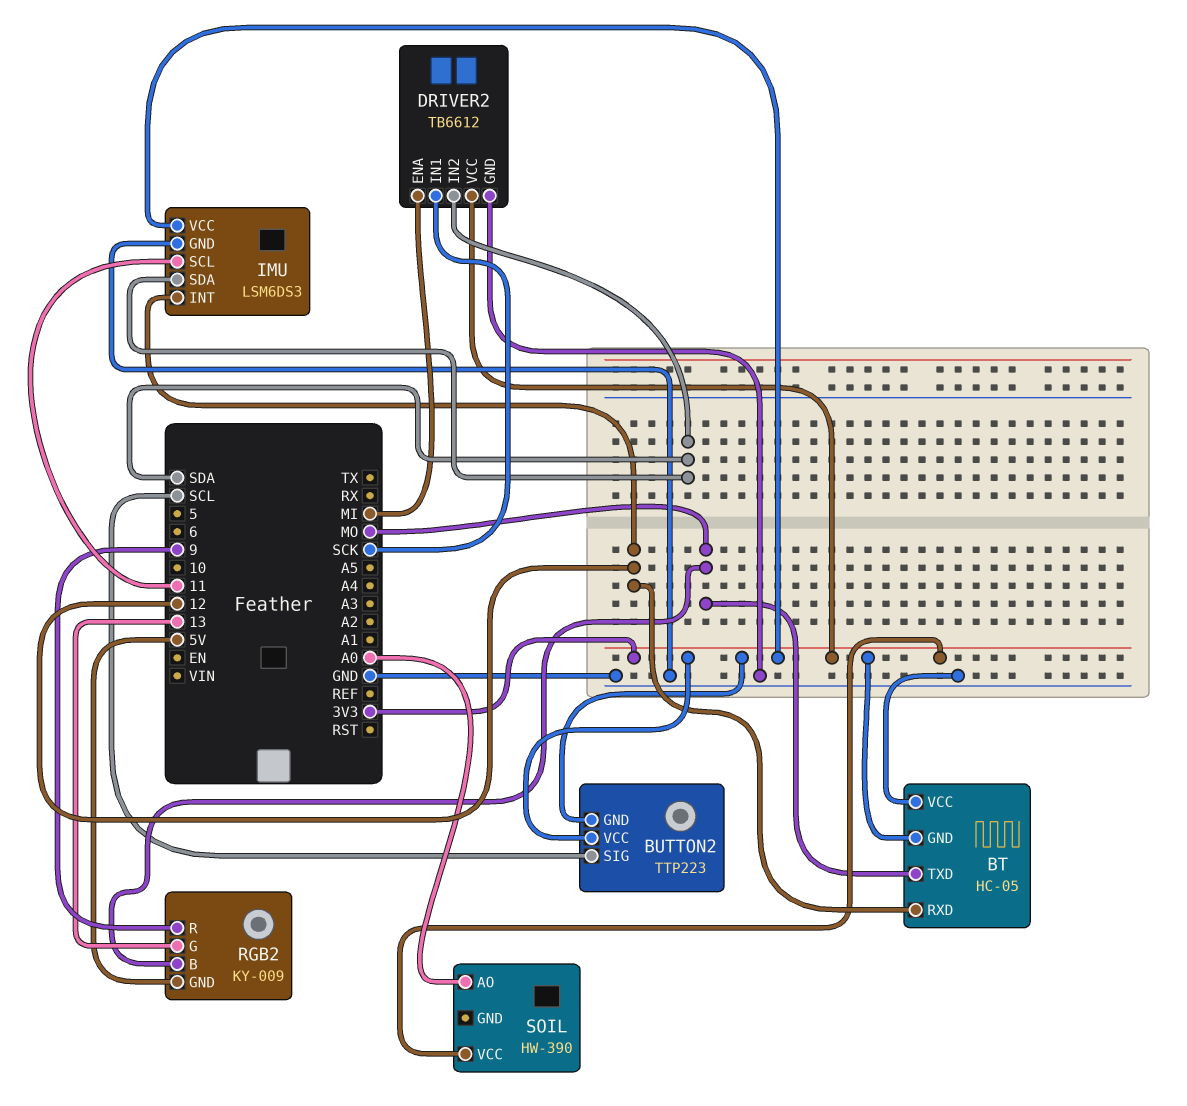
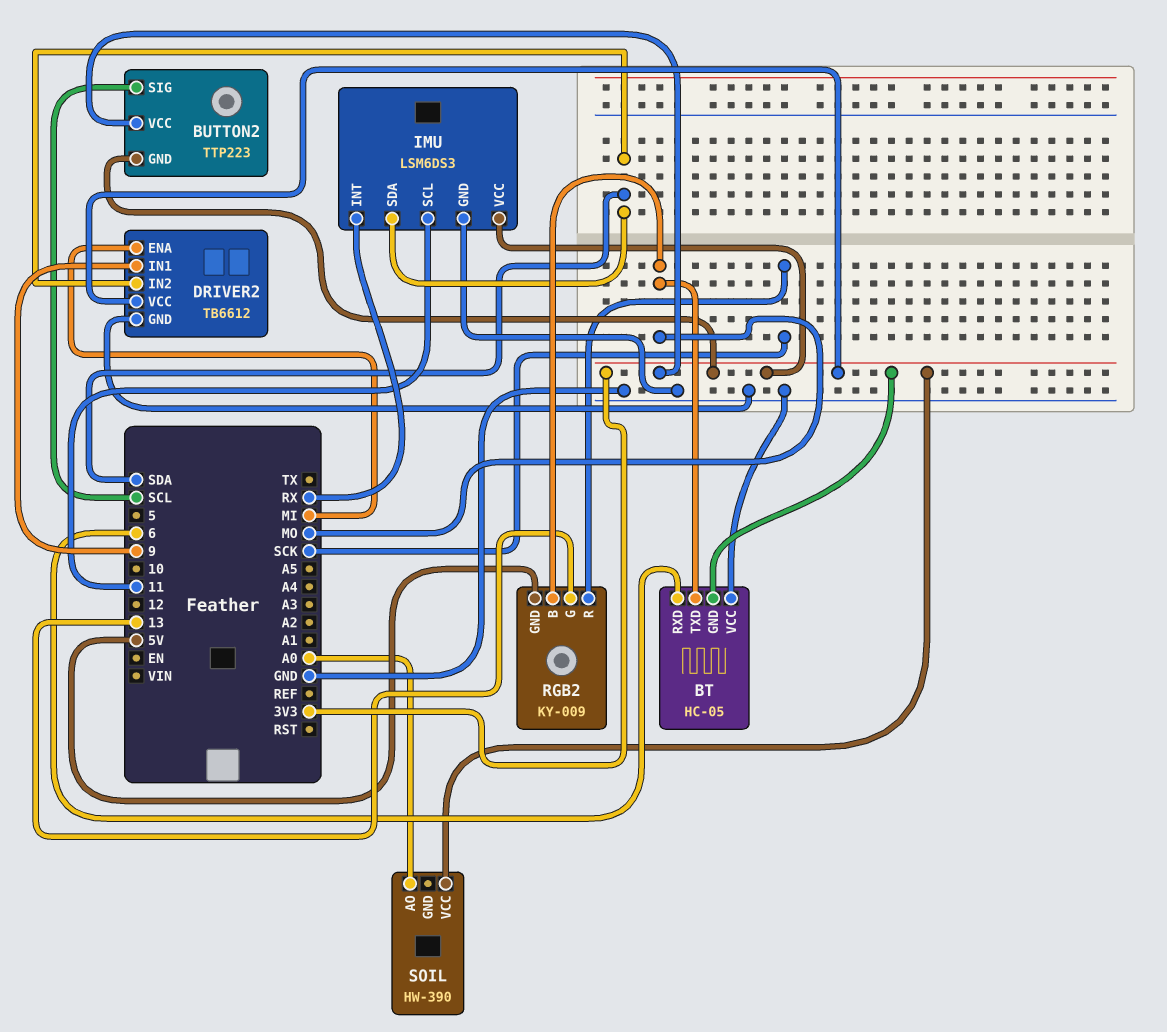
BT pin RXD: 12 -> 6
DRIVER2 pin IN1: SCK -> 9
IMU pin INT: 12 -> RX
RGB2 pin R: 9 -> SCK

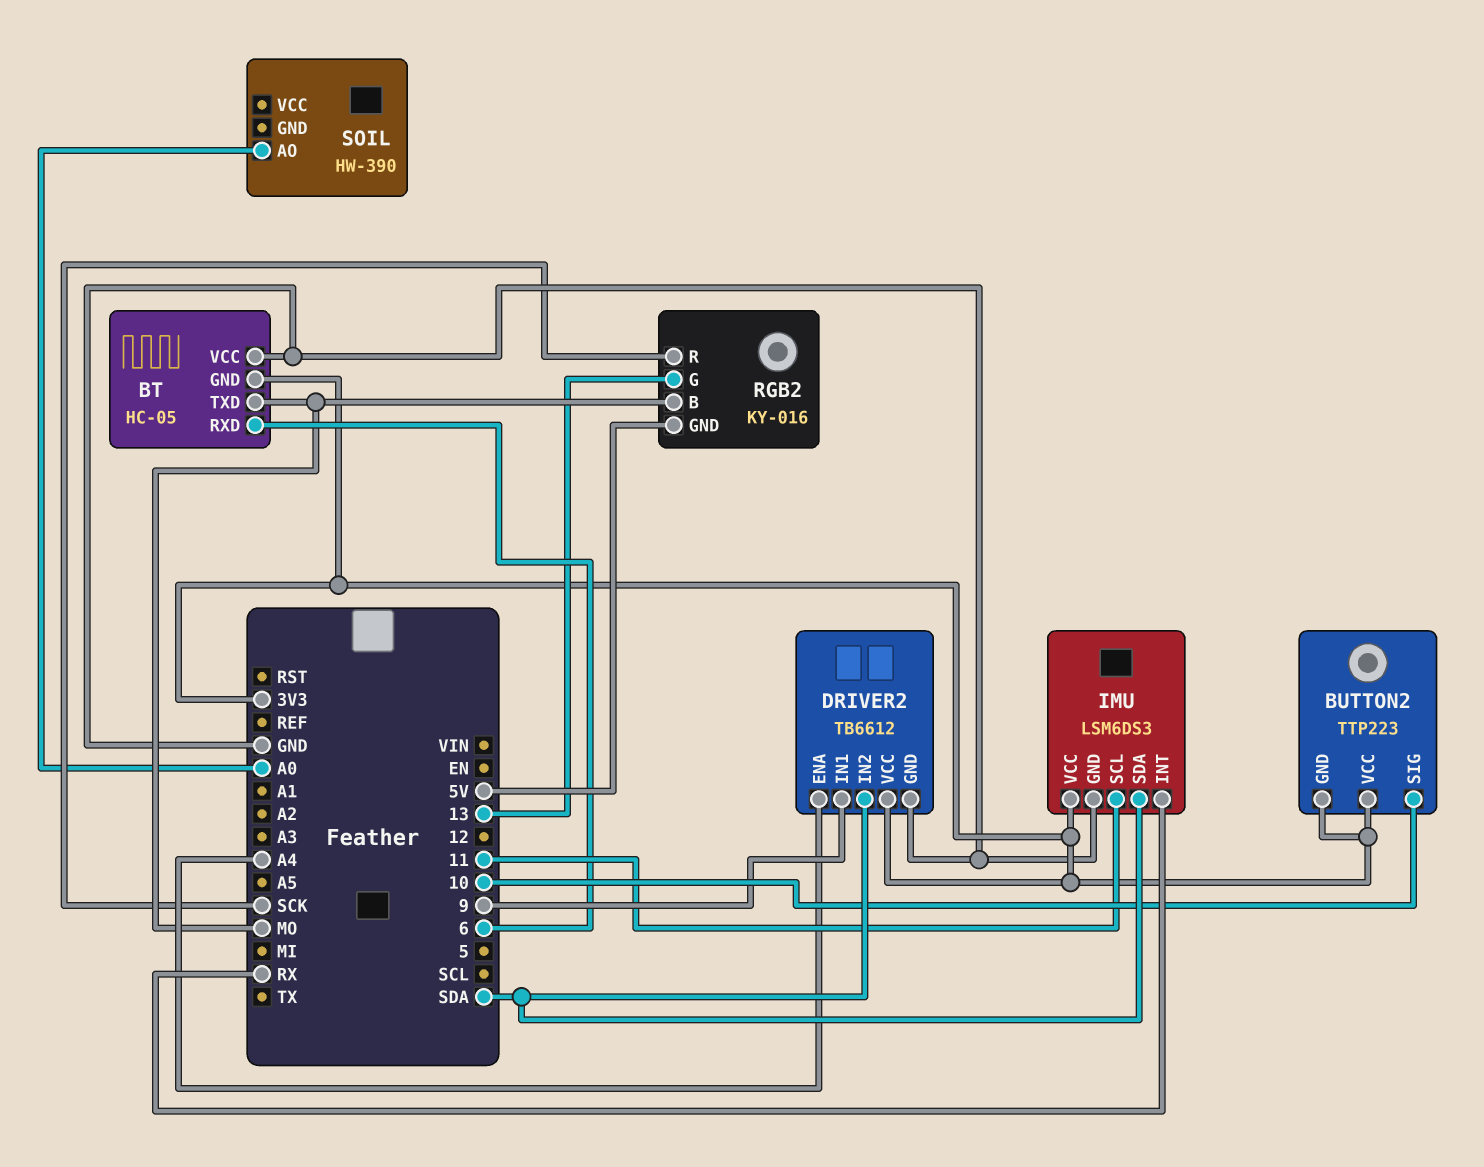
BUTTON2 pin SIG: SCL -> 10
DRIVER2 pin ENA: MI -> A4
RGB2: KY-009 -> KY-016
SOIL pin VCC: 3V3 -> none

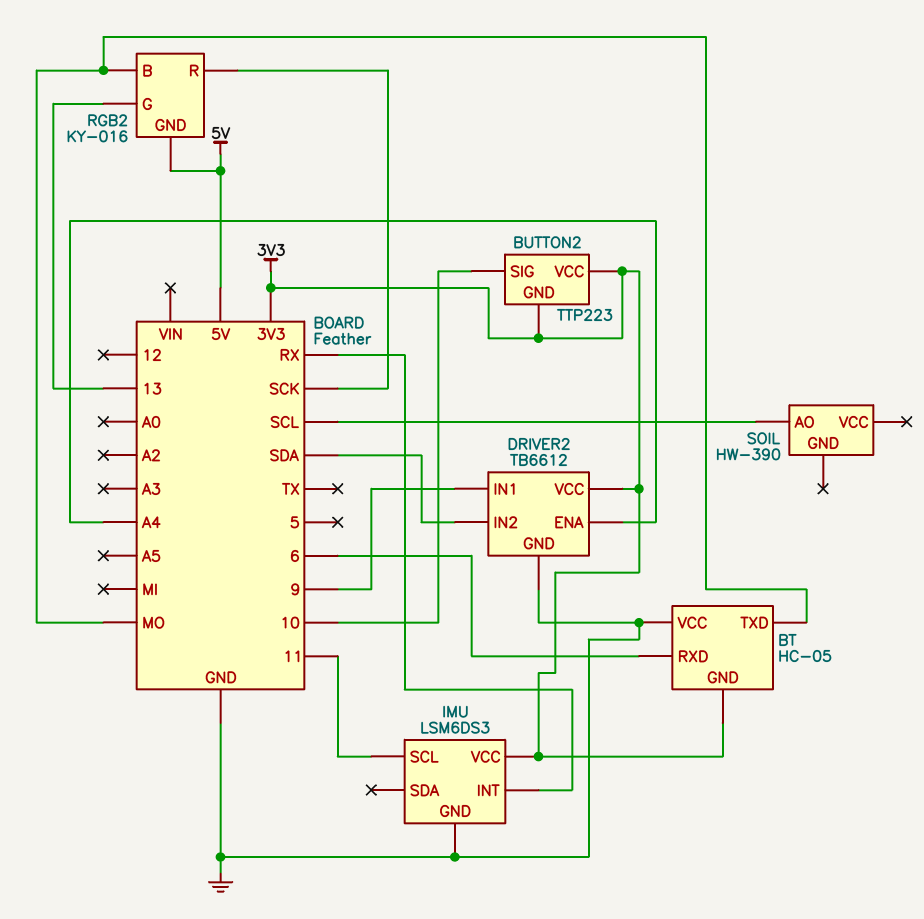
IMU pin SDA: SDA -> none
SOIL pin AO: A0 -> SCL

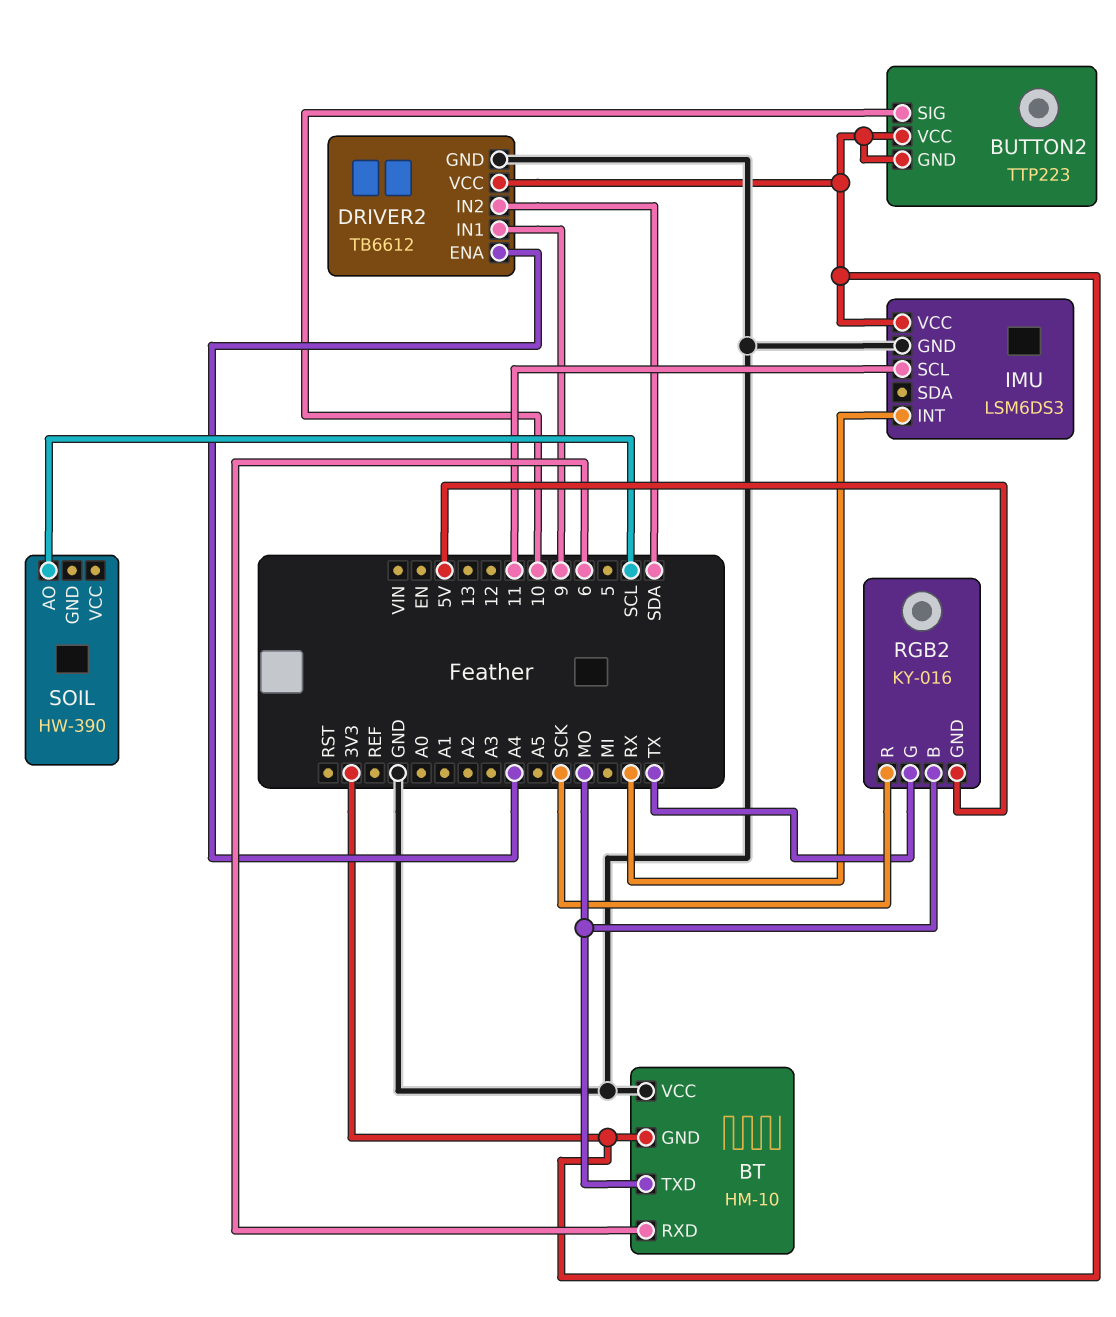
BT: HC-05 -> HM-10
RGB2 pin G: 13 -> TX

